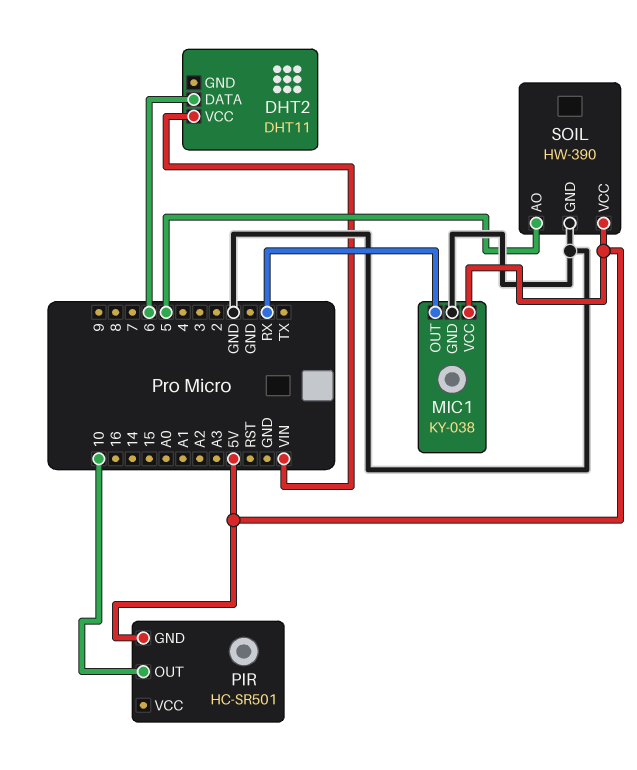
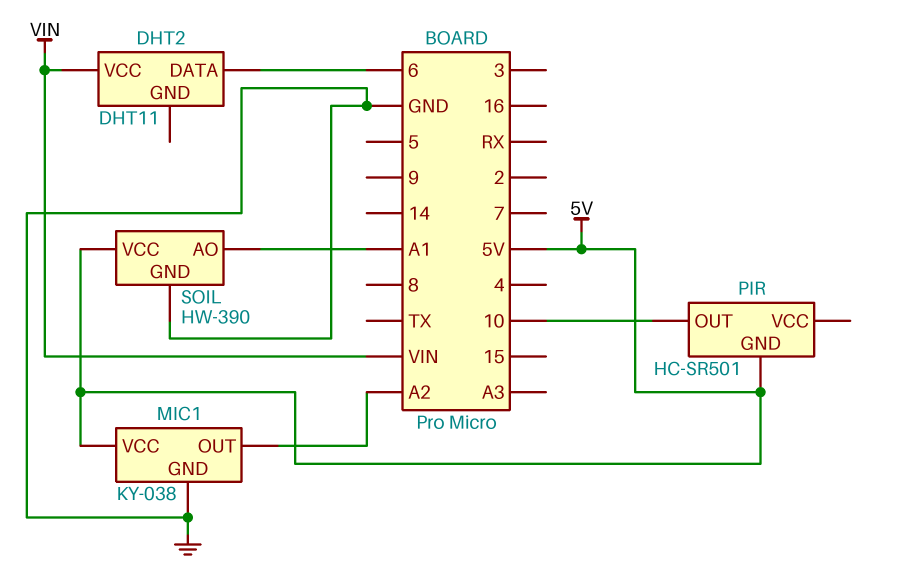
MIC1 pin OUT: RX -> A2
SOIL pin AO: 5 -> A1

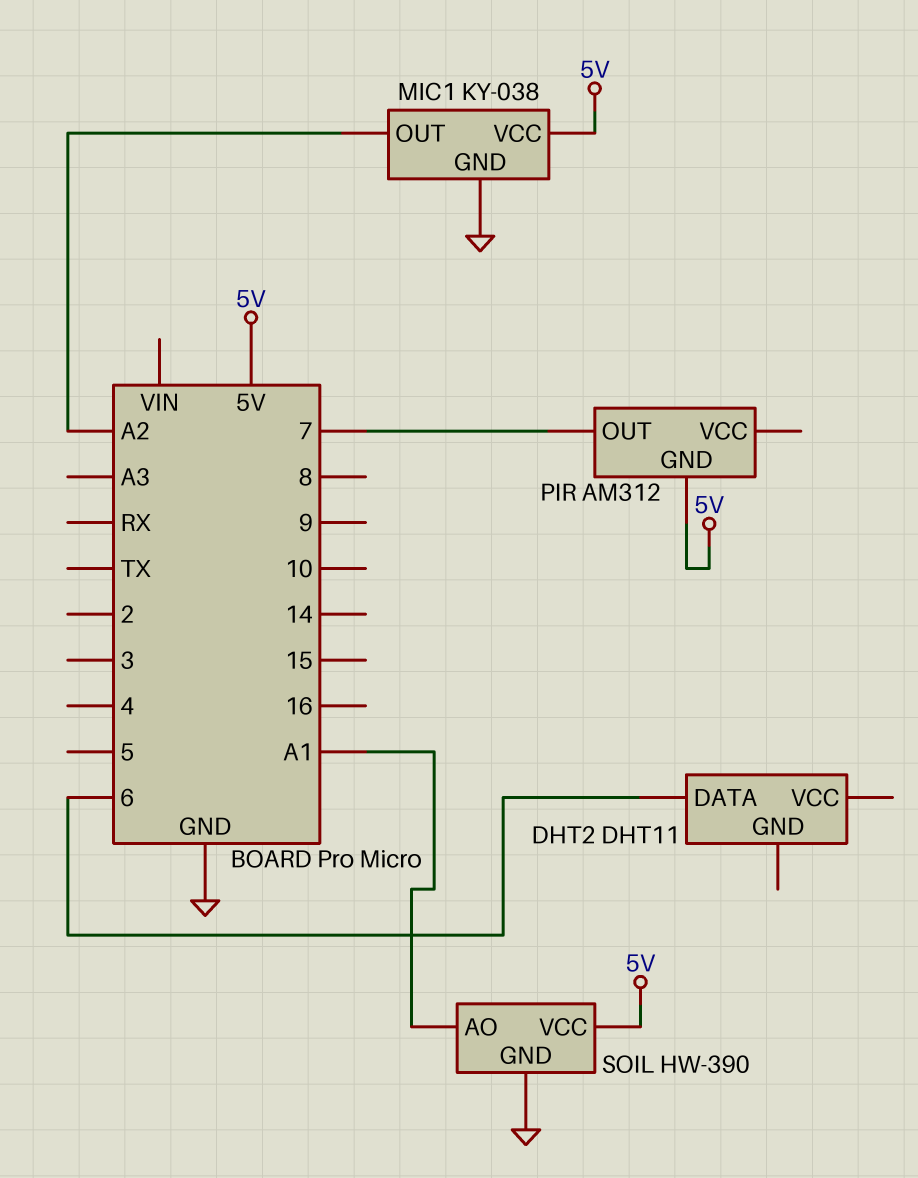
DHT2 pin VCC: VIN -> none
PIR: HC-SR501 -> AM312
PIR pin OUT: 10 -> 7

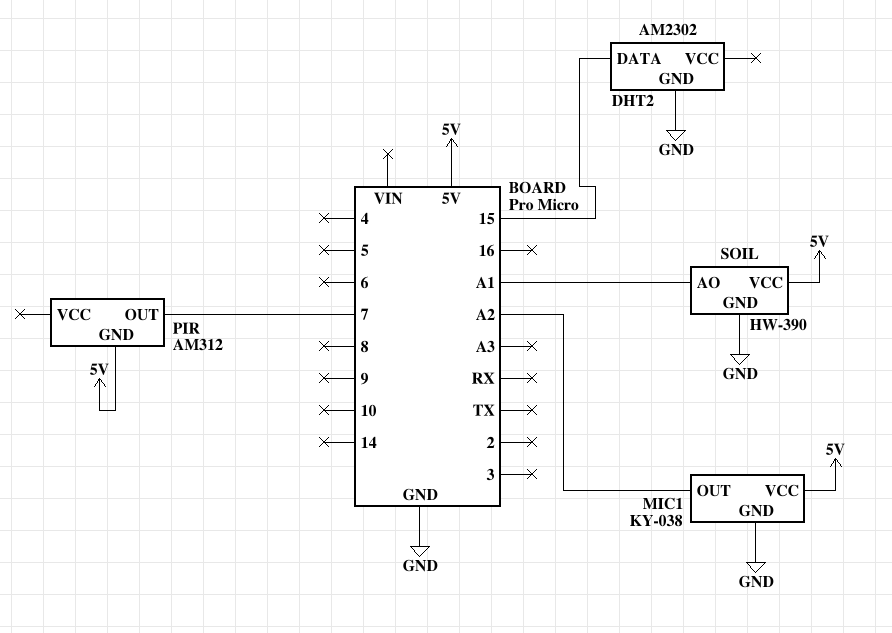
DHT2: DHT11 -> AM2302
DHT2 pin DATA: 6 -> 15
DHT2 pin GND: none -> GND

